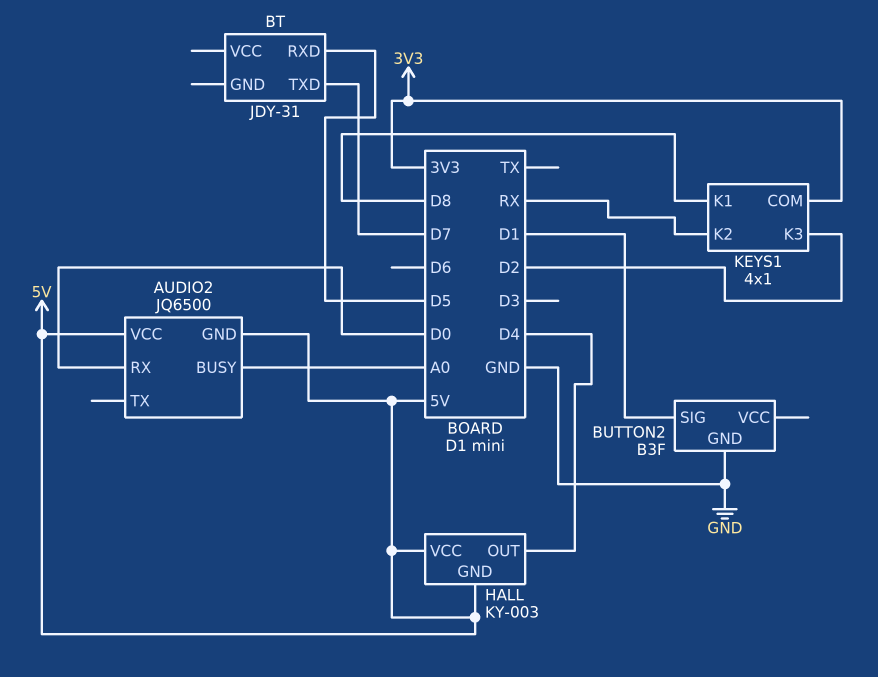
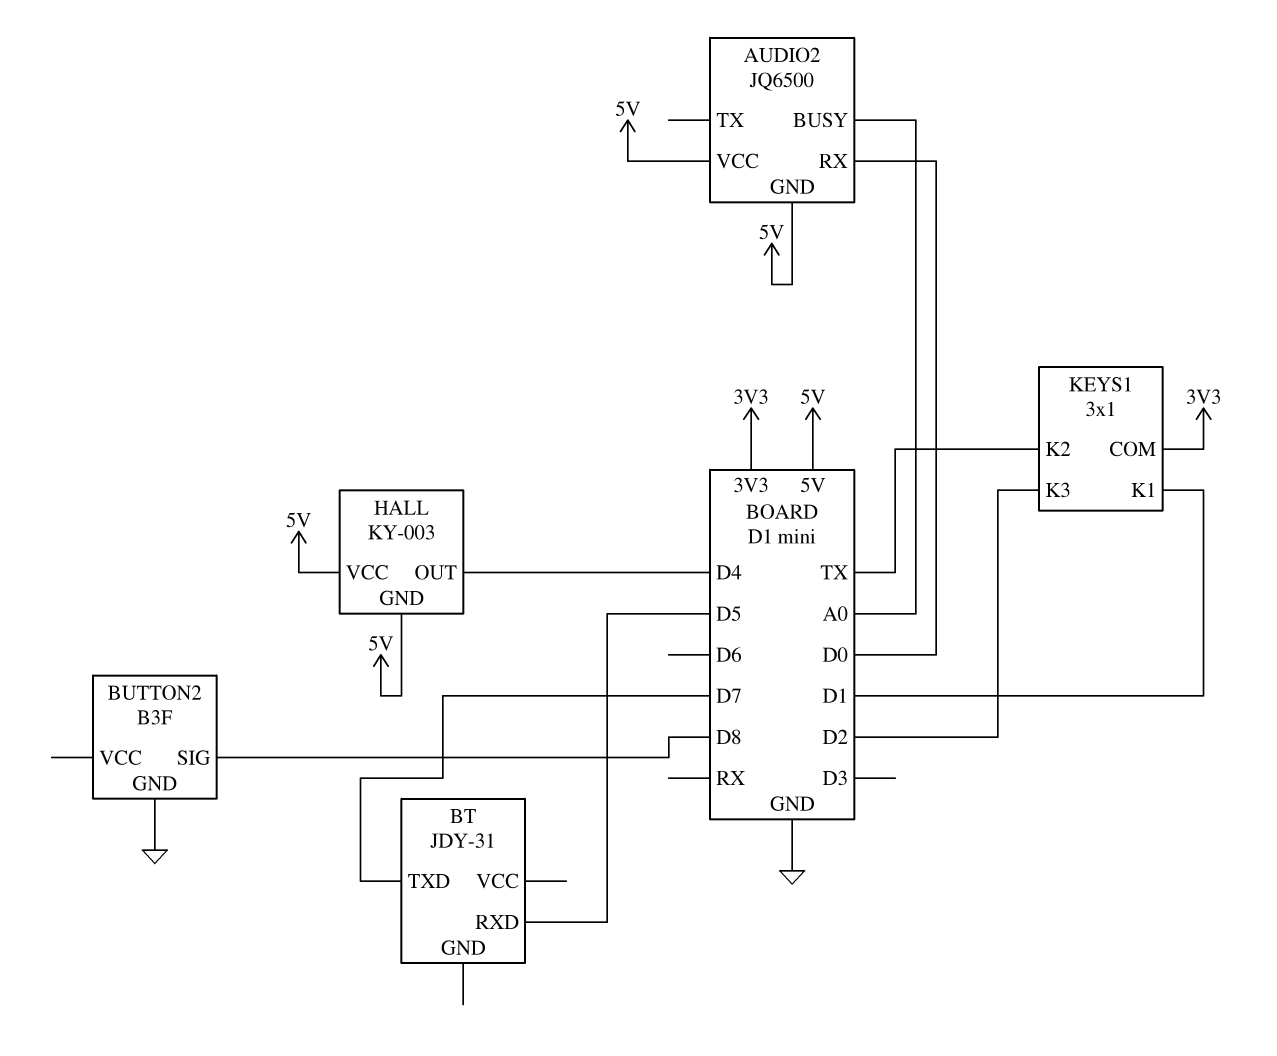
BUTTON2 pin SIG: D1 -> D8
KEYS1: 4x1 -> 3x1
KEYS1 pin K1: D8 -> D1
KEYS1 pin K2: RX -> TX

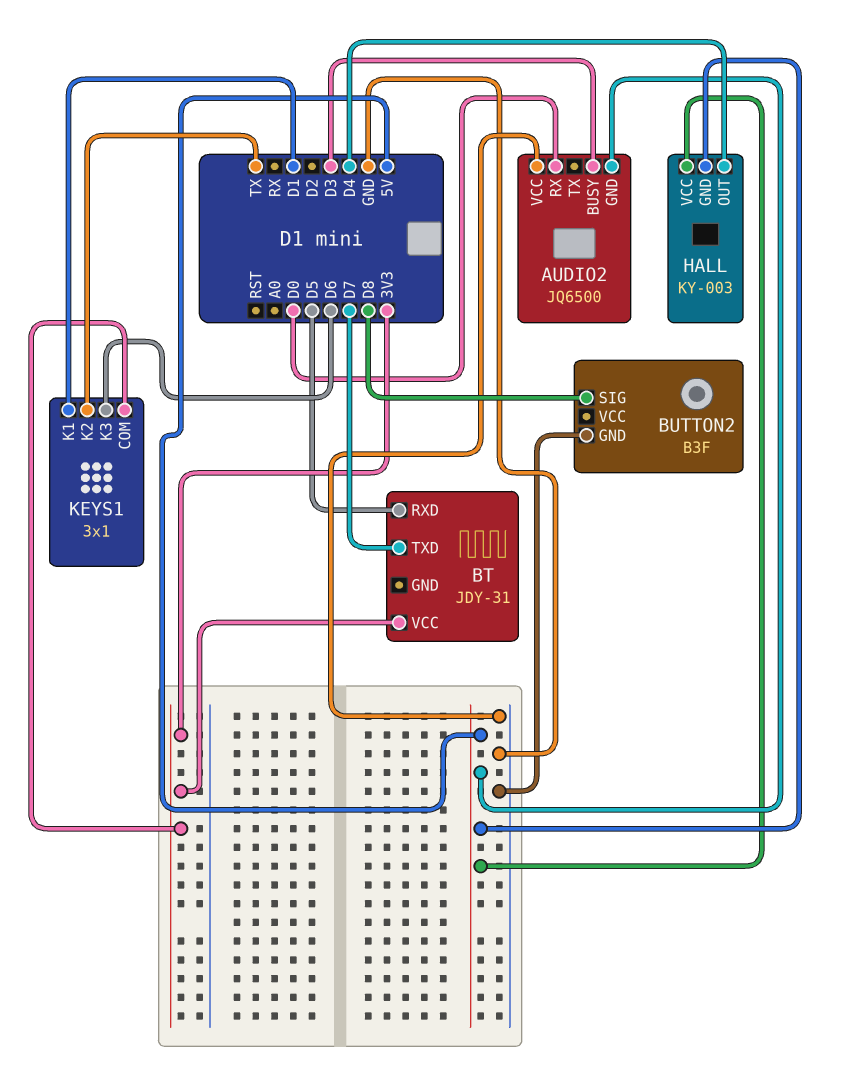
AUDIO2 pin BUSY: A0 -> D3
AUDIO2 pin VCC: 5V -> GND
BT pin VCC: none -> 3V3
KEYS1 pin K3: D2 -> D6

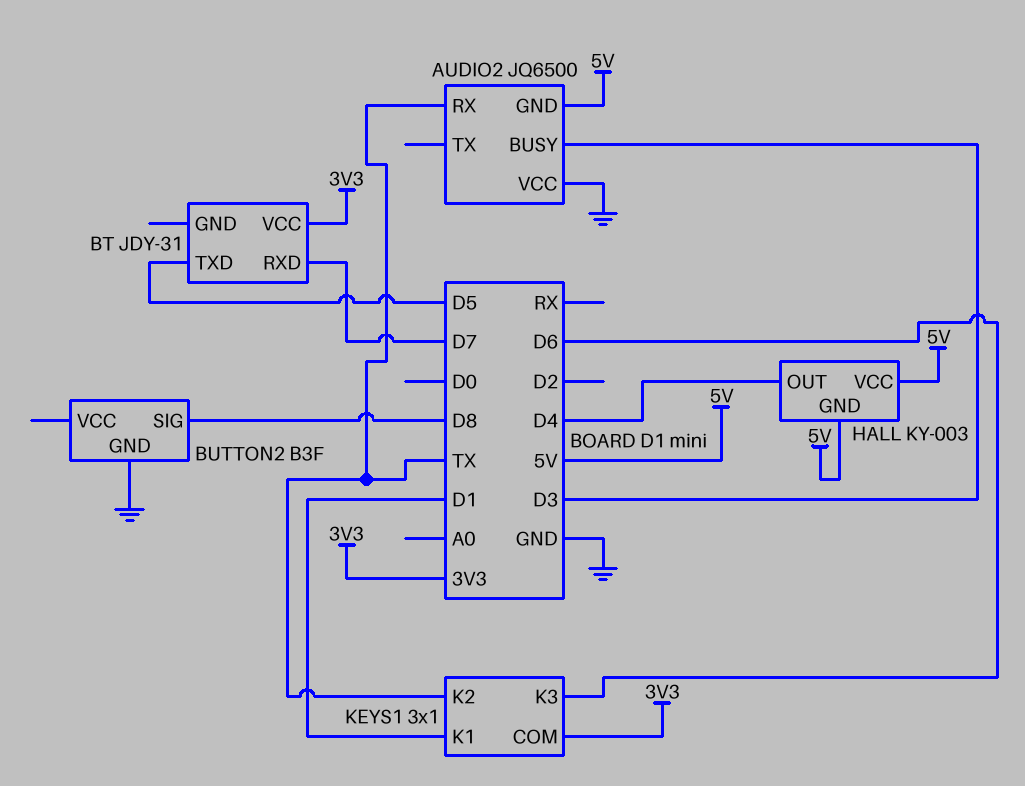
AUDIO2 pin RX: D0 -> TX
BT pin RXD: D5 -> D7
BT pin TXD: D7 -> D5

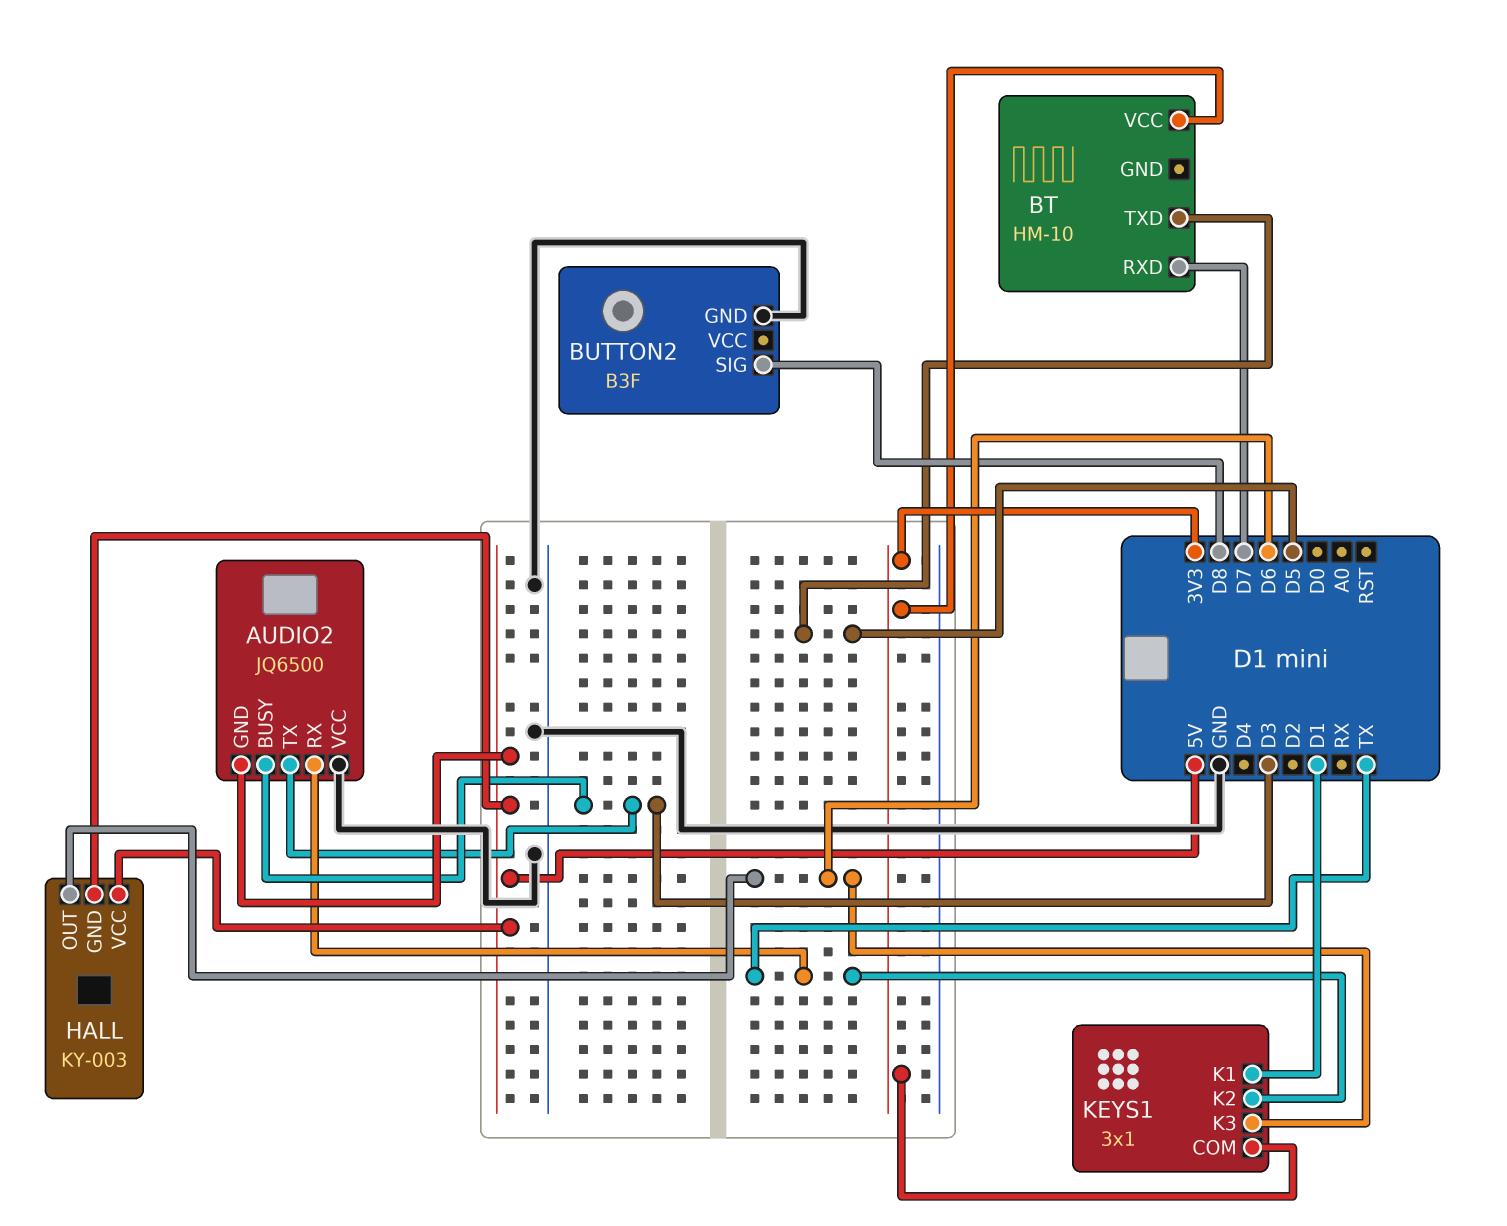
AUDIO2 pin TX: none -> D3
BT: JDY-31 -> HM-10
HALL pin OUT: D4 -> D6

